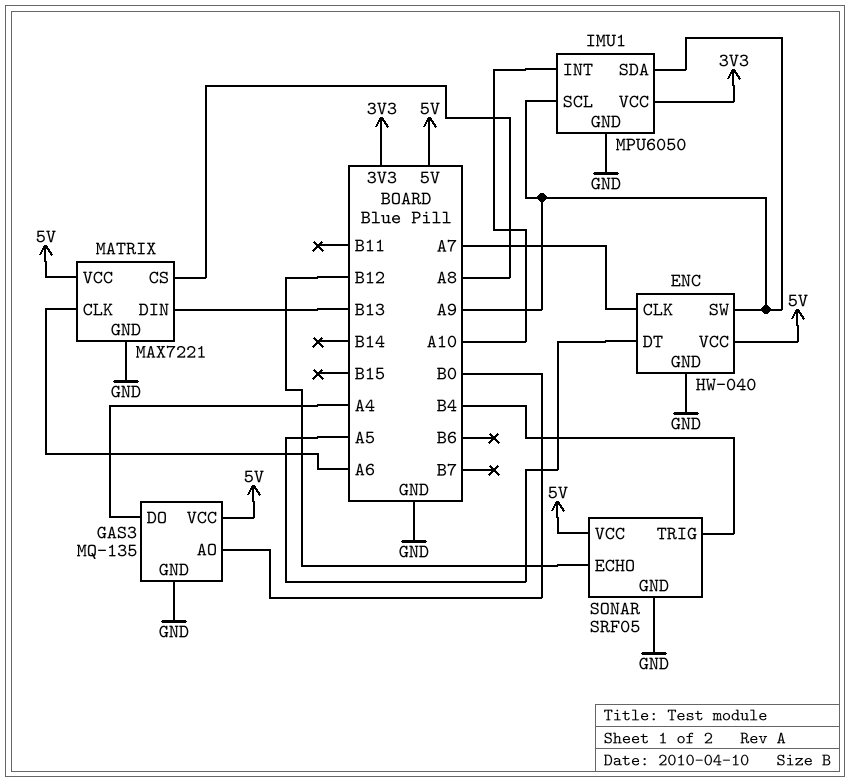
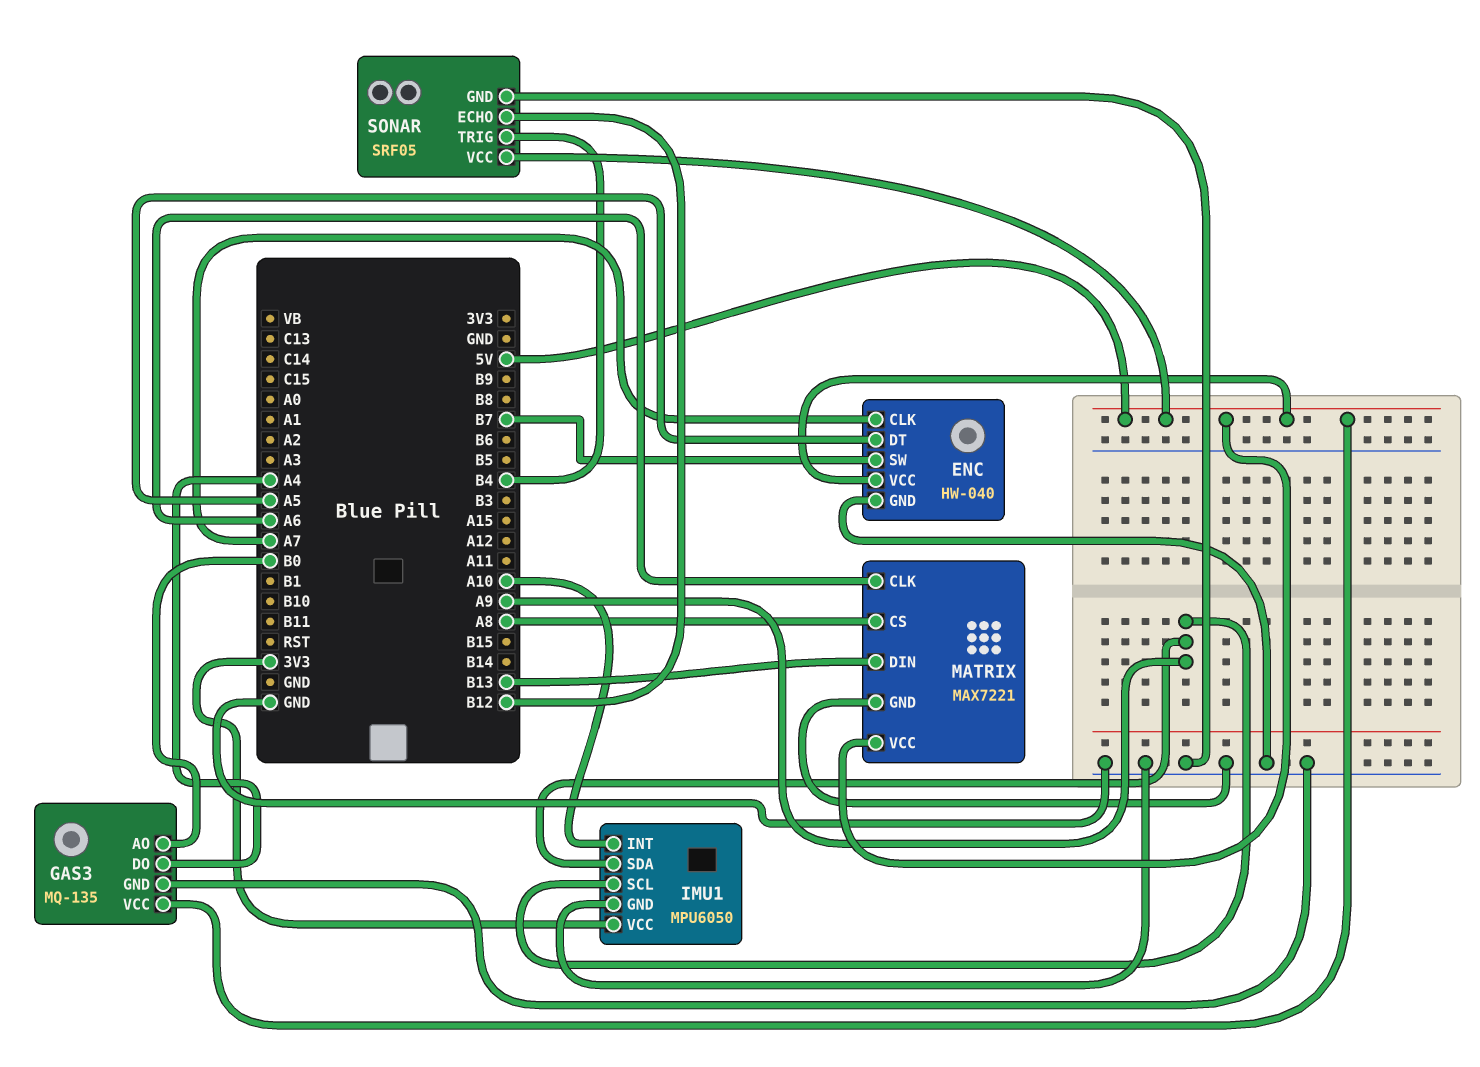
ENC pin SW: A9 -> B7

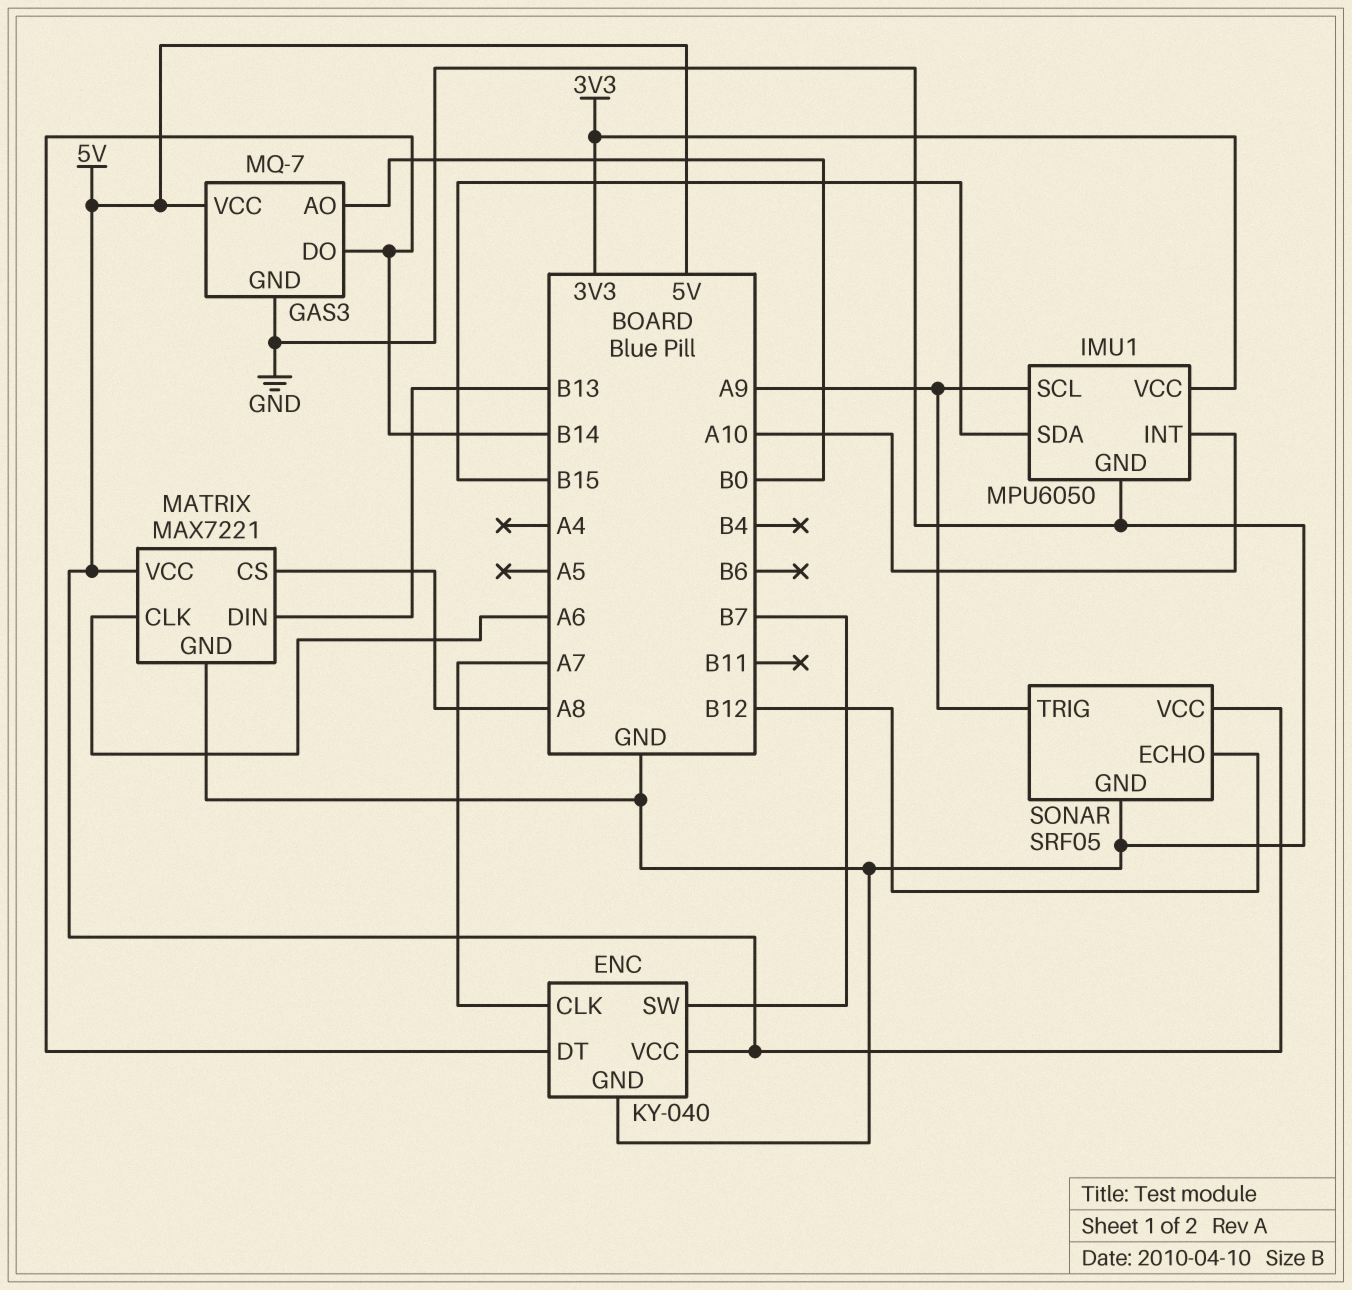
ENC: HW-040 -> KY-040
ENC pin DT: A5 -> B14
GAS3: MQ-135 -> MQ-7
GAS3 pin DO: A4 -> B14
IMU1 pin SDA: A9 -> B15
SONAR pin TRIG: B4 -> A9

